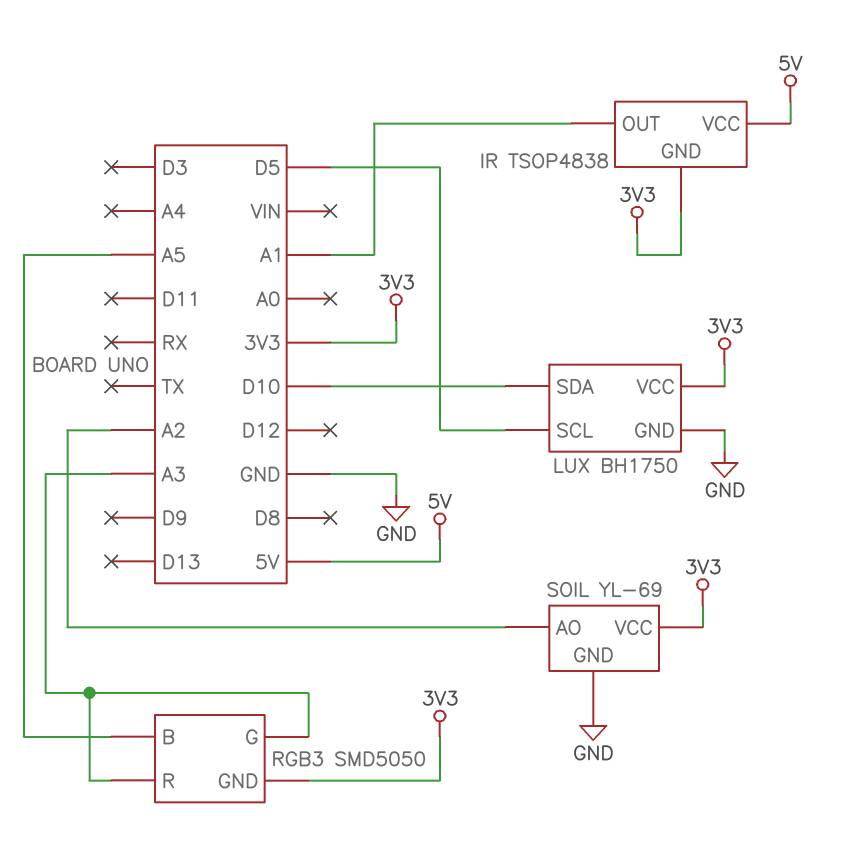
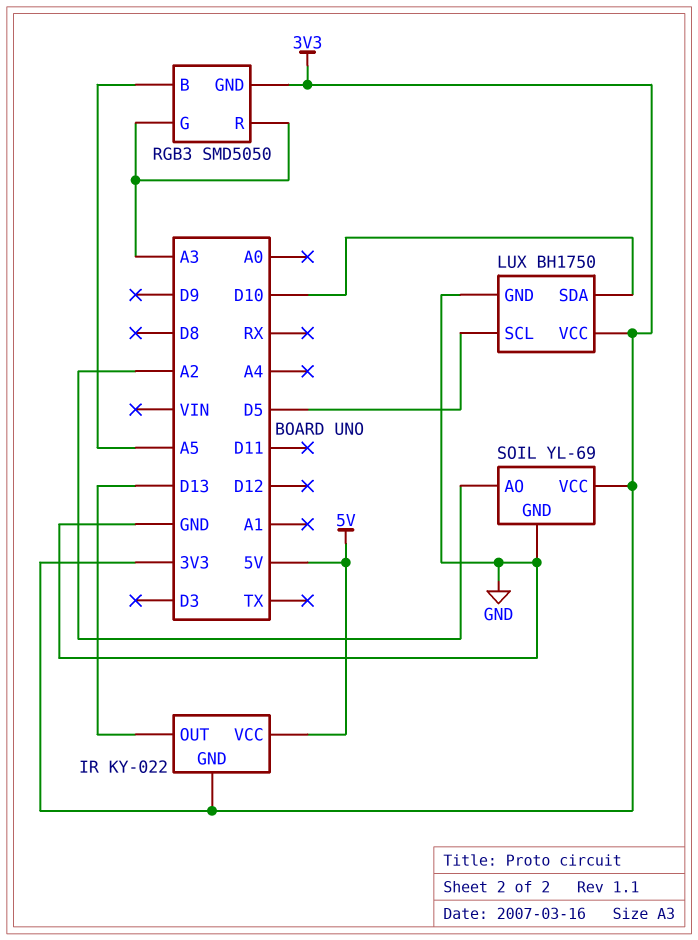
IR: TSOP4838 -> KY-022
IR pin OUT: A1 -> D13

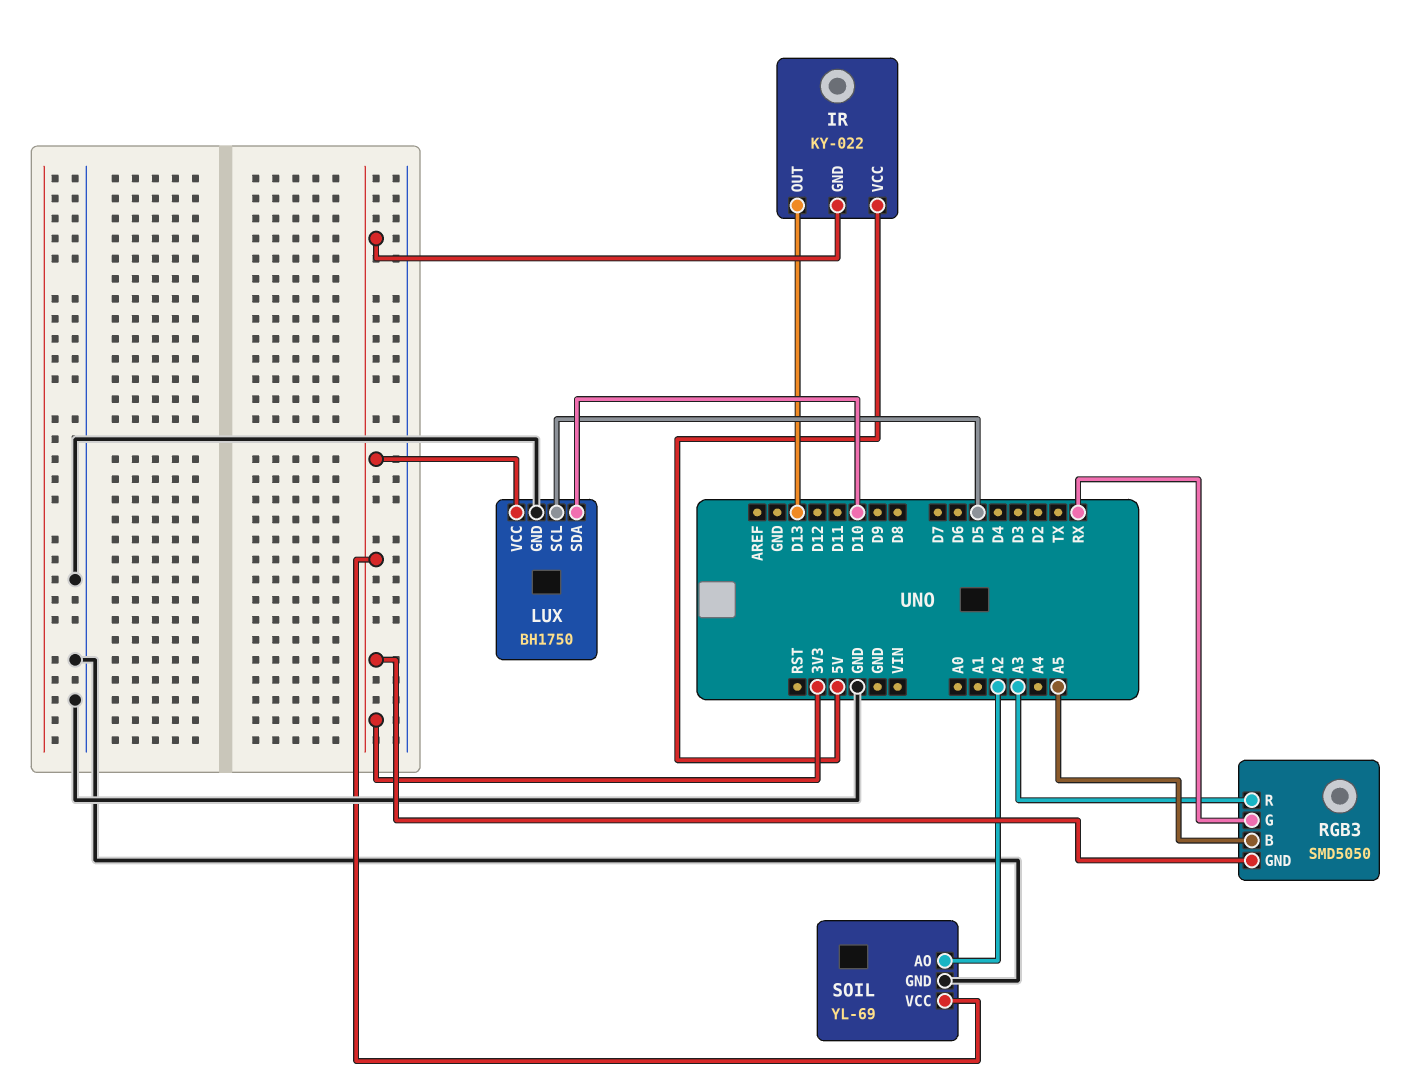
RGB3 pin G: A3 -> RX

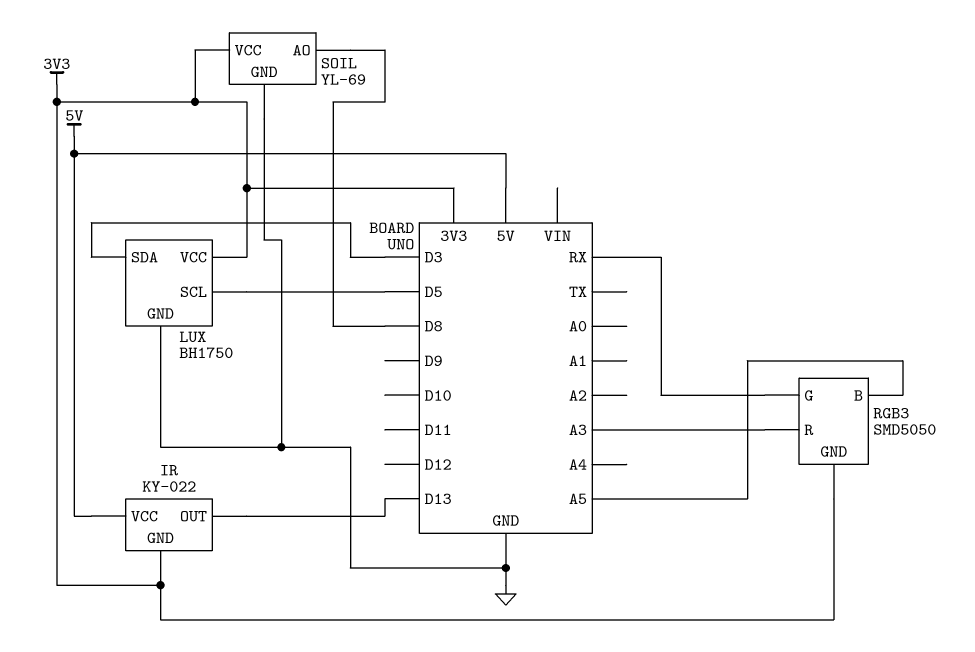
LUX pin SDA: D10 -> D3
SOIL pin AO: A2 -> D8

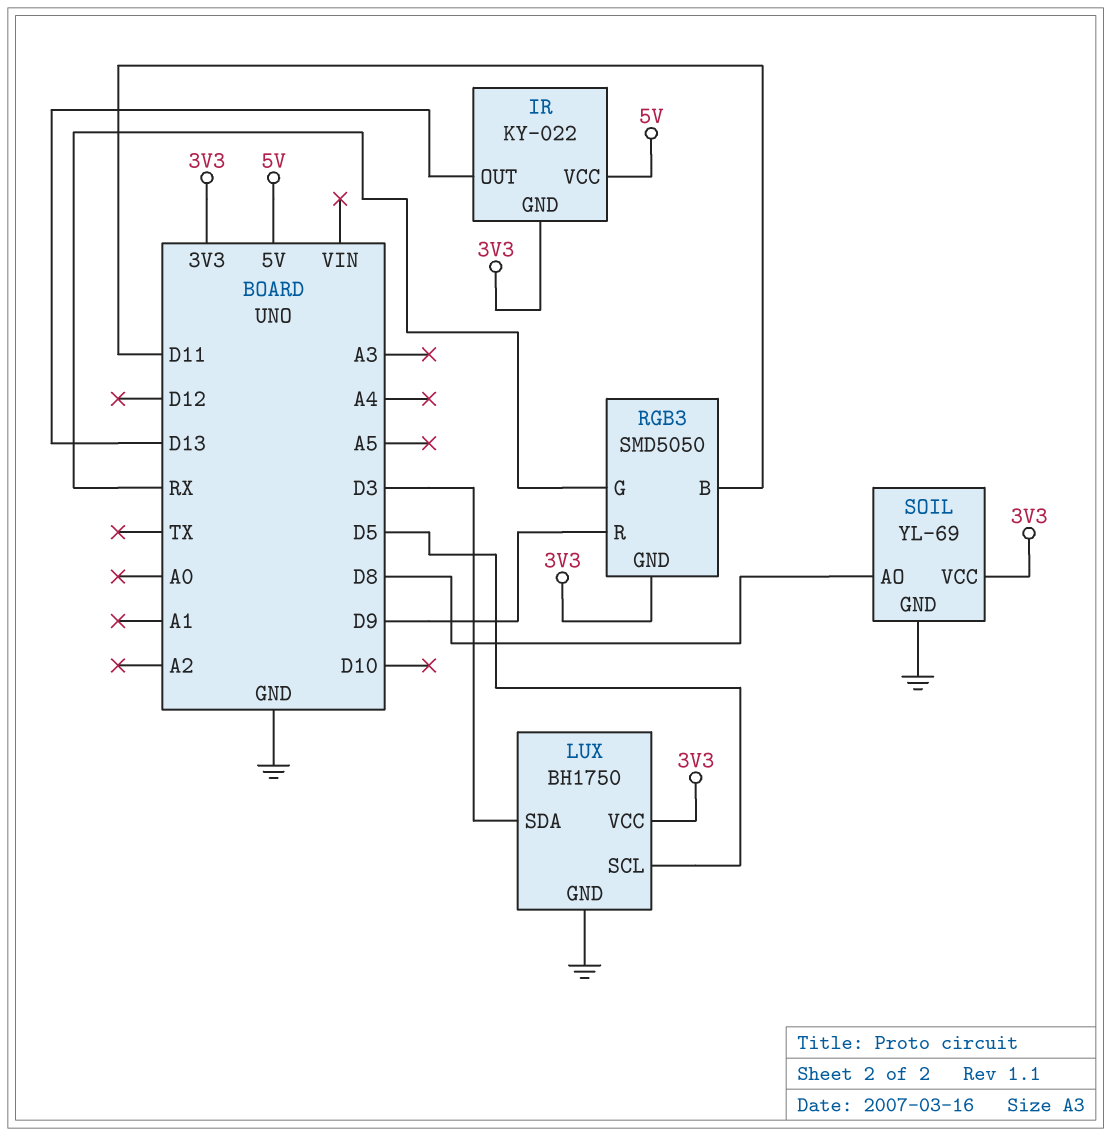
RGB3 pin B: A5 -> D11
RGB3 pin R: A3 -> D9

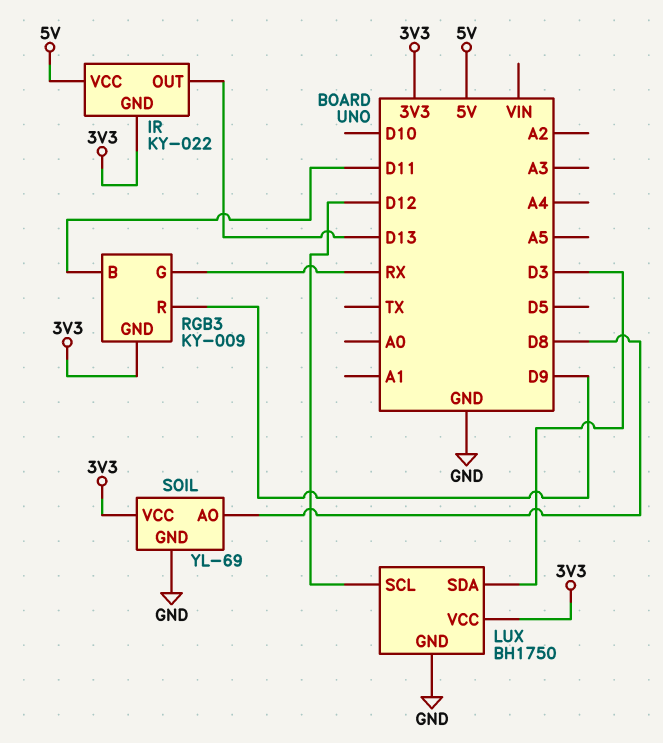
LUX pin SCL: D5 -> D12
RGB3: SMD5050 -> KY-009

